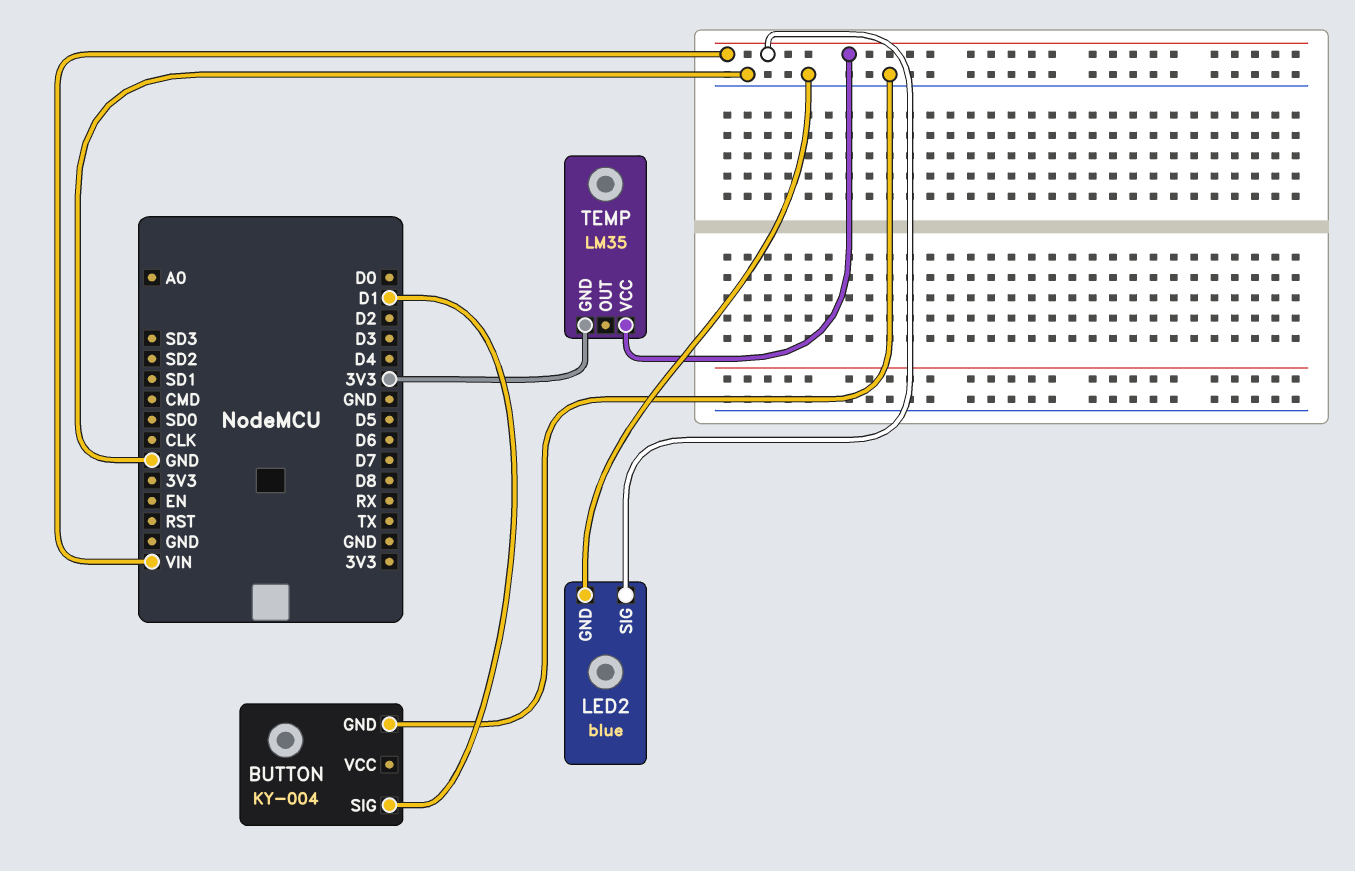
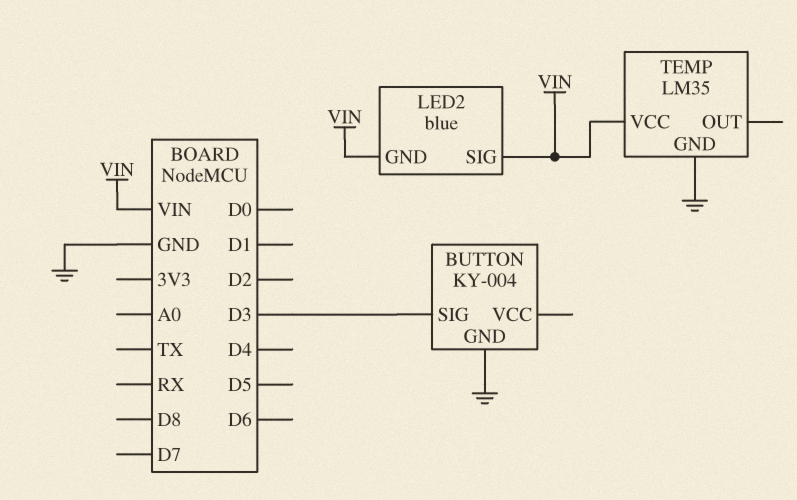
BUTTON pin SIG: D1 -> D3
LED2 pin GND: GND -> VIN
TEMP pin GND: 3V3 -> GND

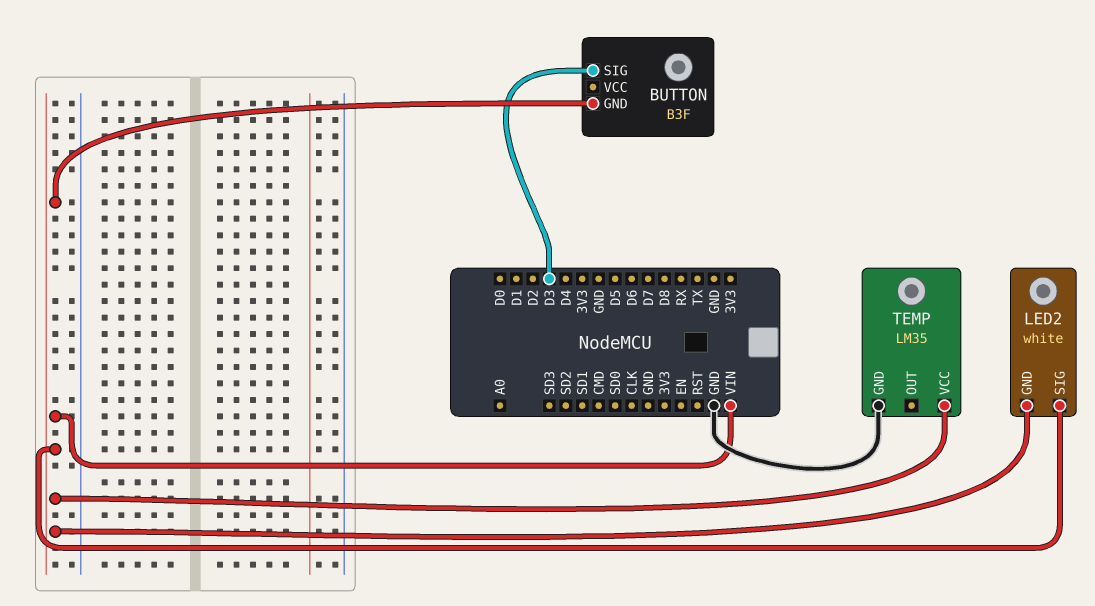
BUTTON: KY-004 -> B3F
BUTTON pin GND: GND -> VIN
LED2: blue -> white

